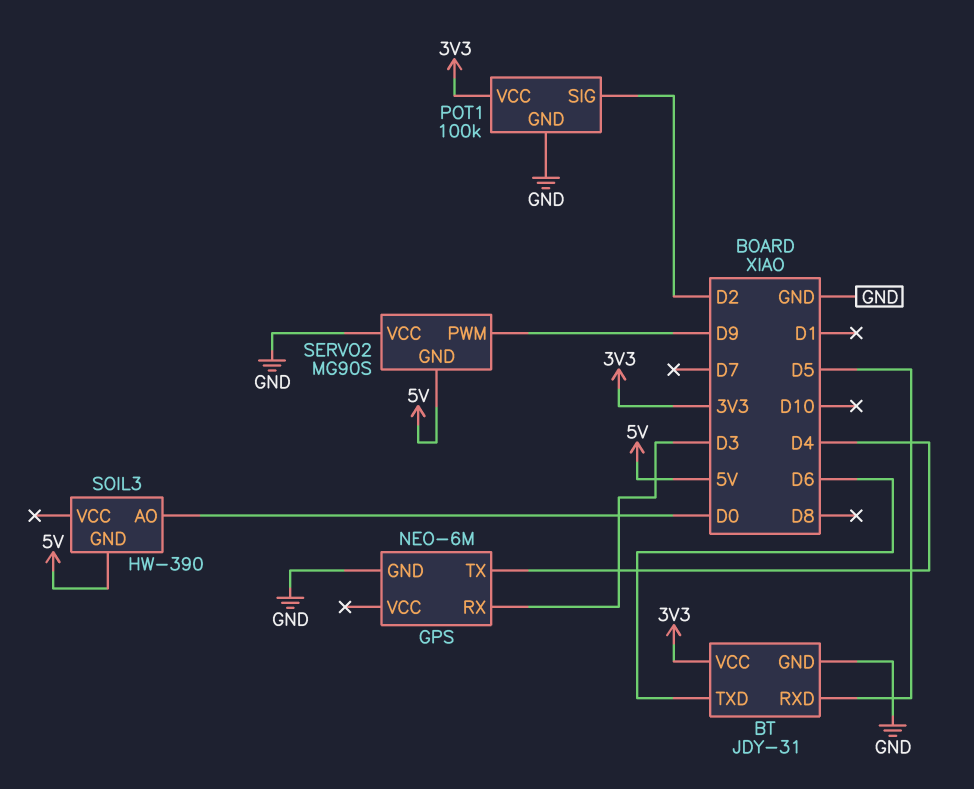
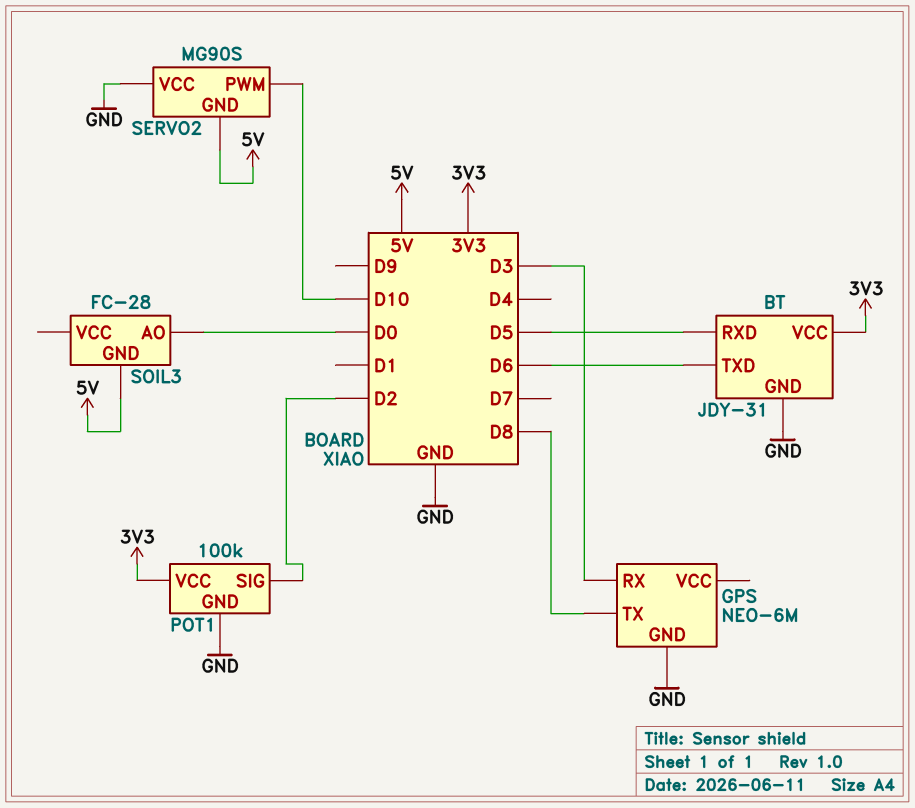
GPS pin TX: D4 -> D8
SERVO2 pin PWM: D9 -> D10
SOIL3: HW-390 -> FC-28

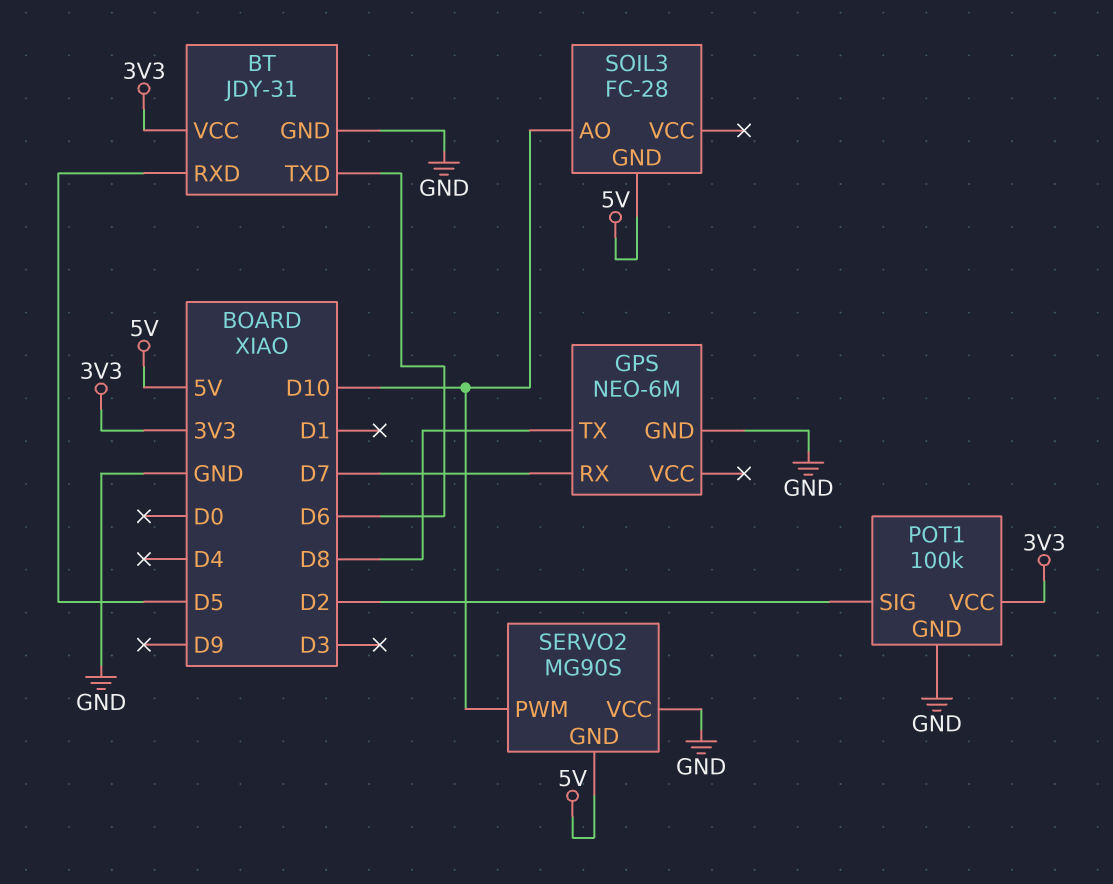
GPS pin RX: D3 -> D7
SOIL3 pin AO: D0 -> D10

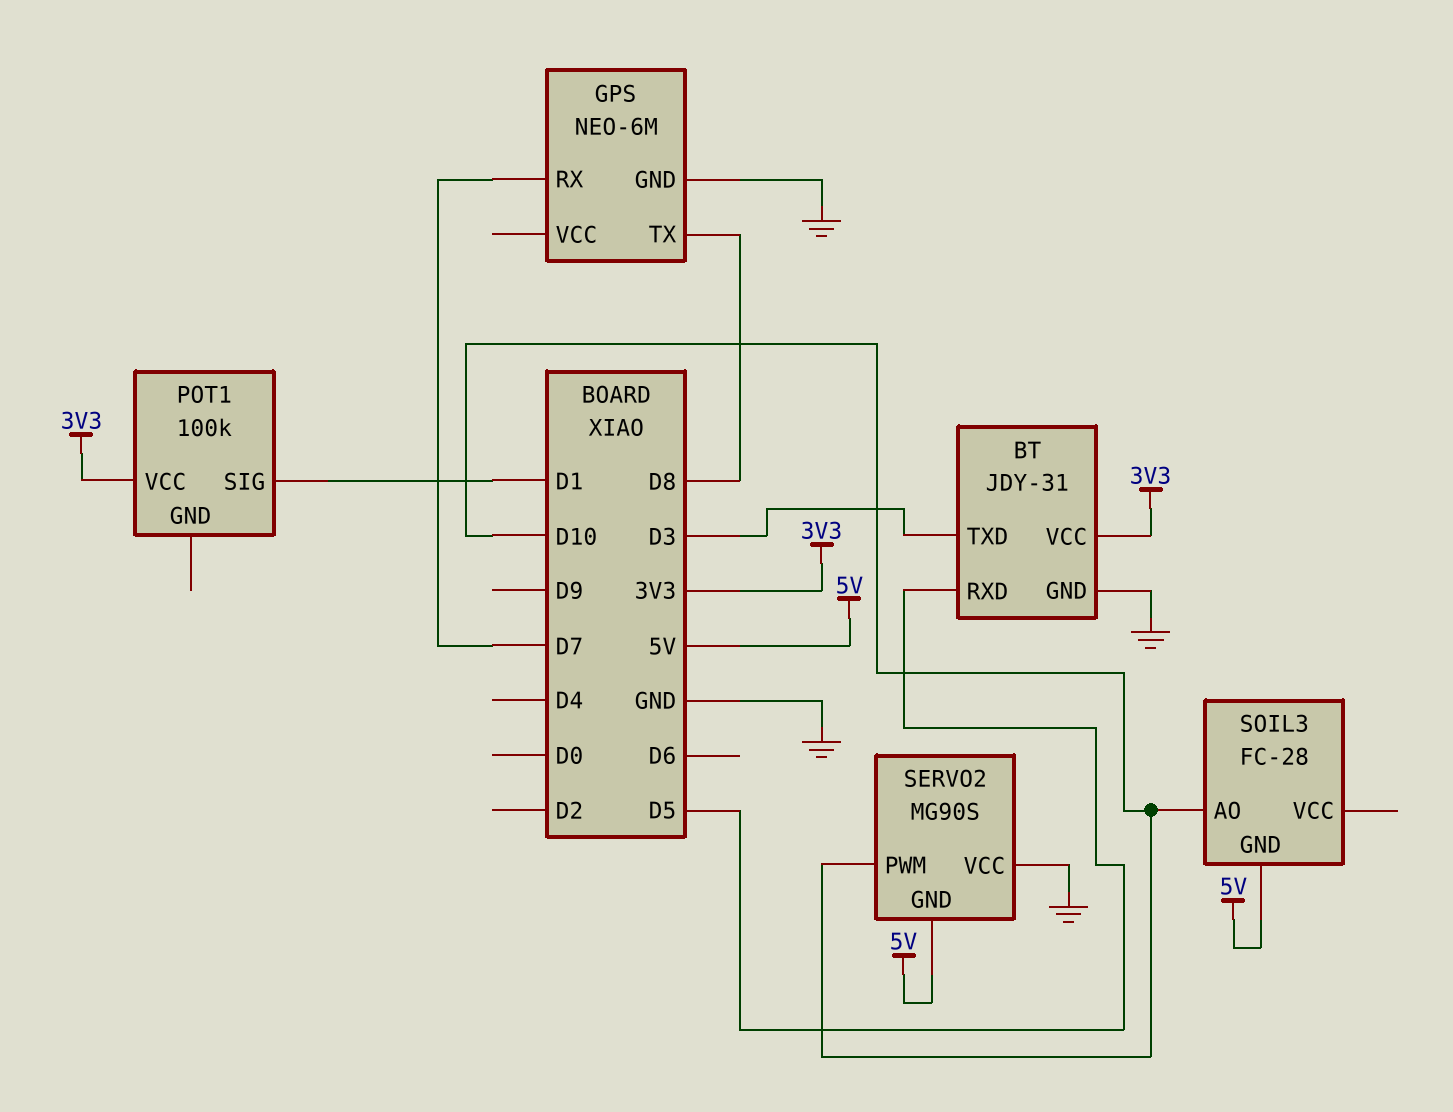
BT pin TXD: D6 -> D3
POT1 pin GND: GND -> none
POT1 pin SIG: D2 -> D1

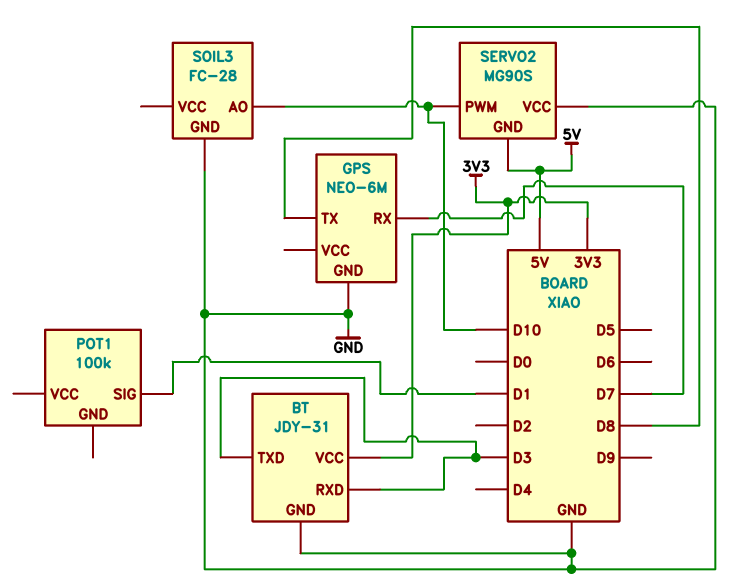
BT pin RXD: D5 -> D3
POT1 pin VCC: 3V3 -> none
SOIL3 pin GND: 5V -> GND

